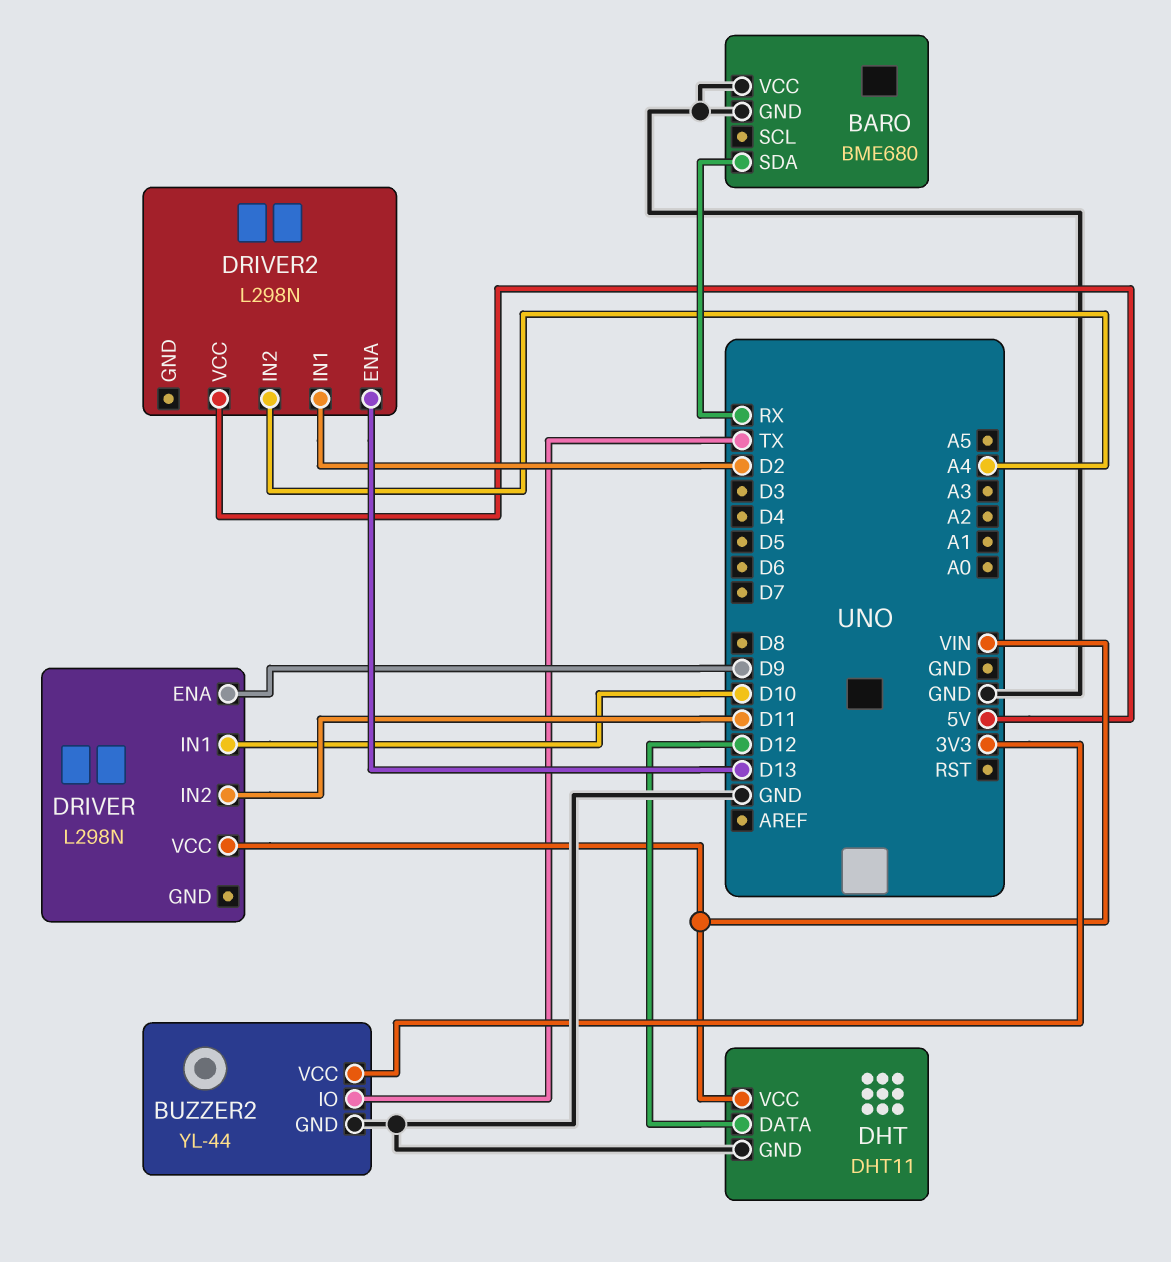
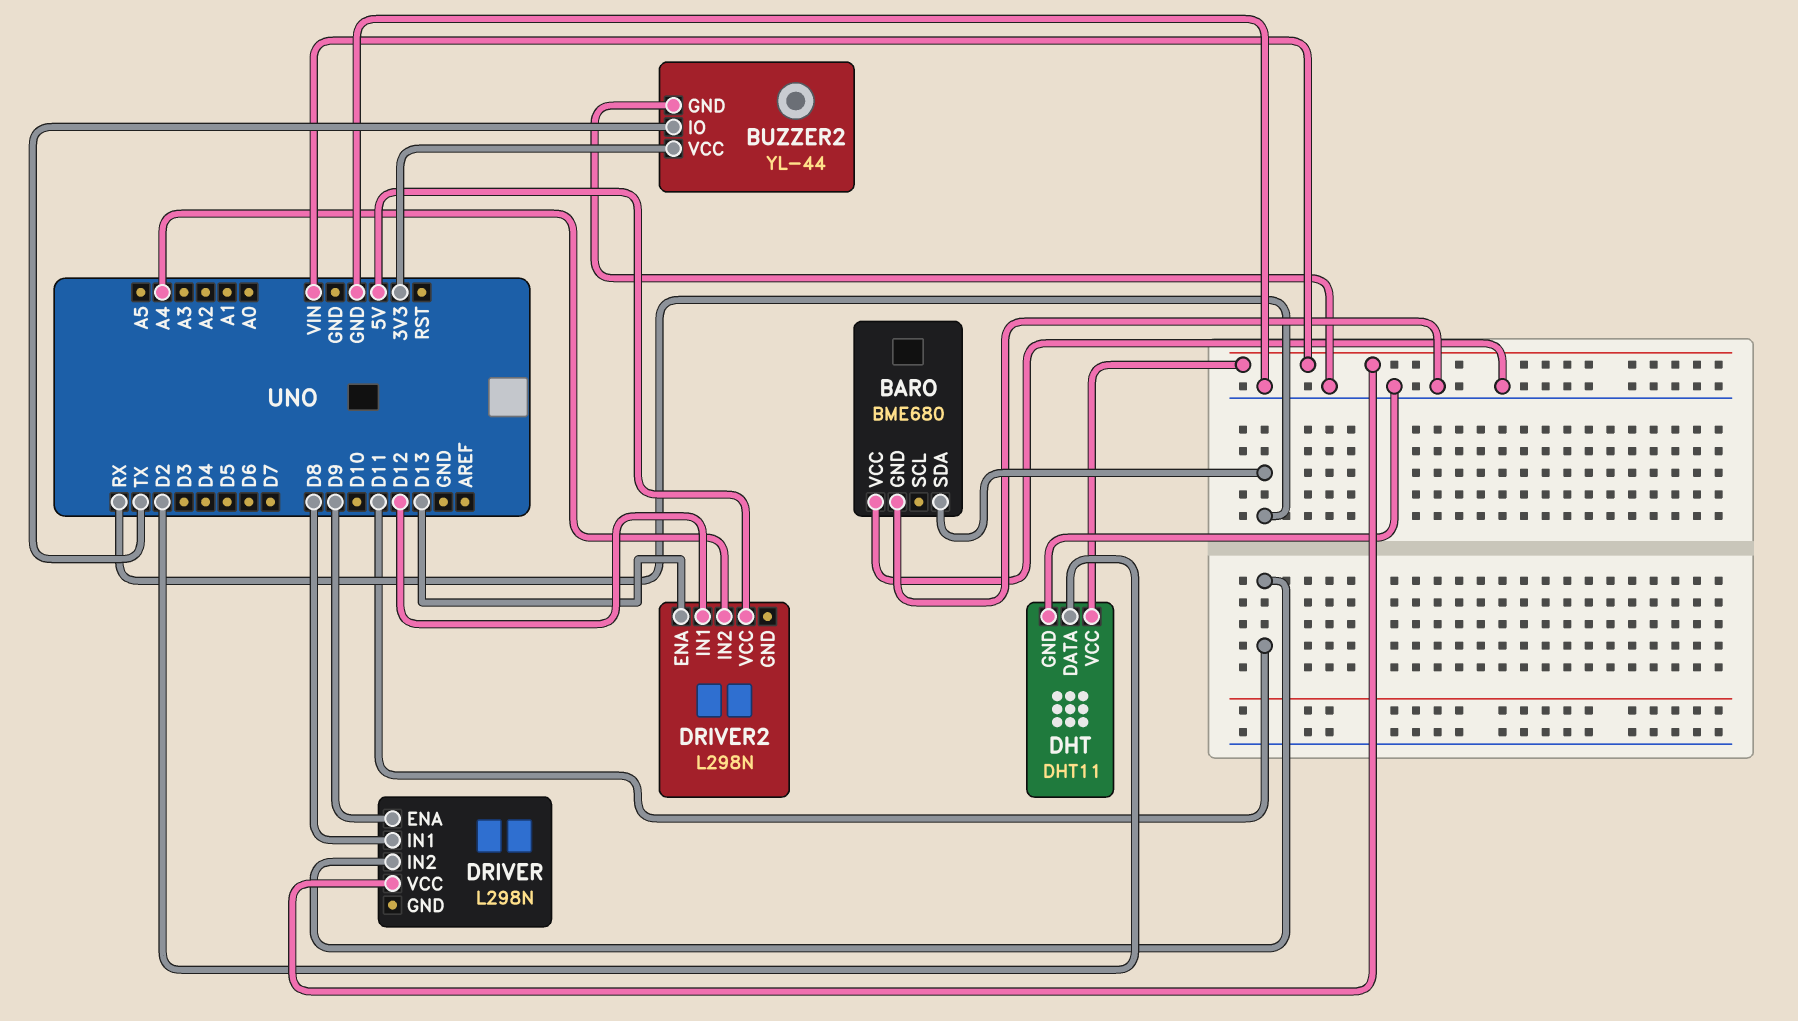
DHT pin DATA: D12 -> D2
DRIVER pin IN1: D10 -> D8
DRIVER2 pin IN1: D2 -> D12

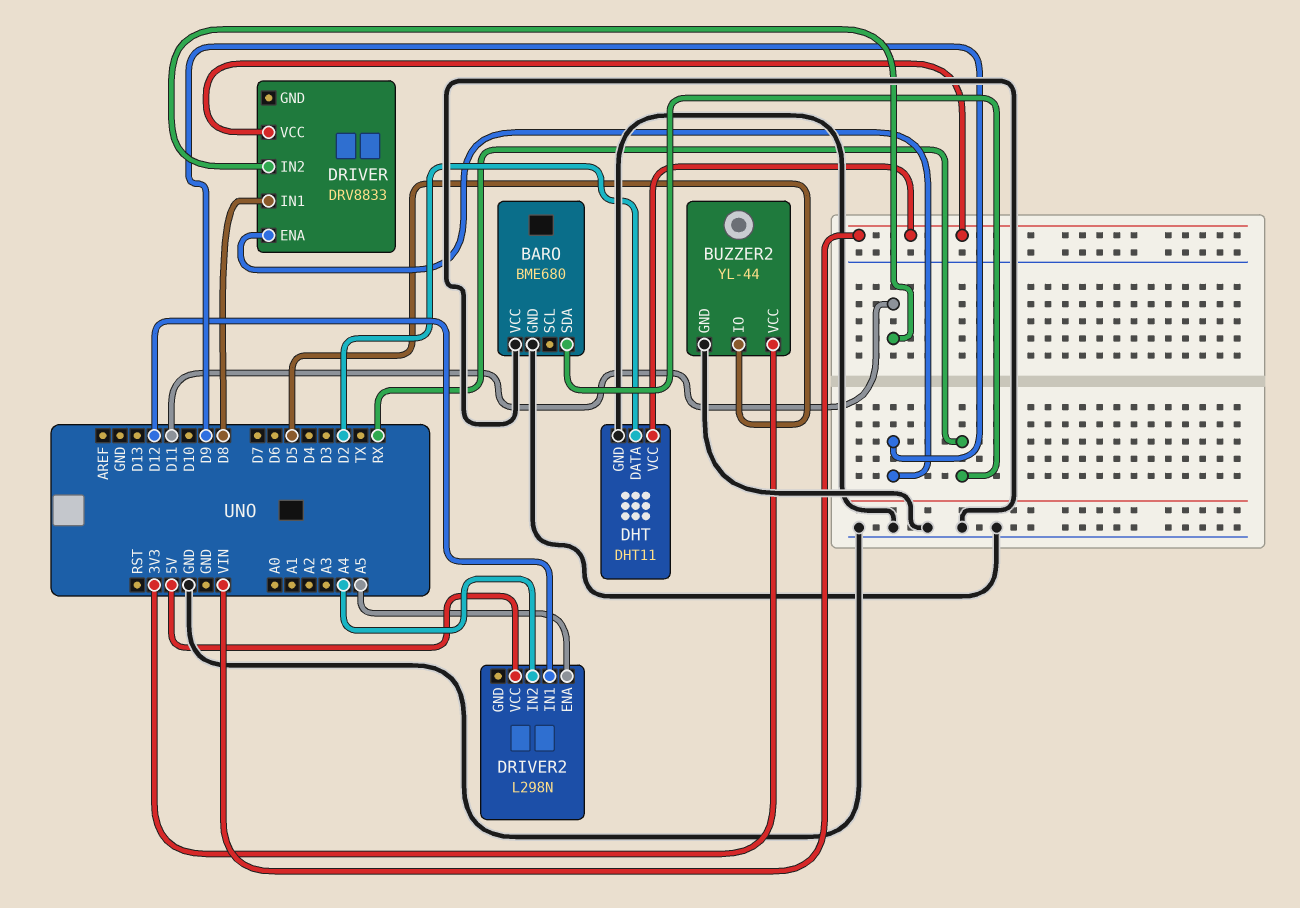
BUZZER2 pin IO: TX -> D5
DRIVER: L298N -> DRV8833
DRIVER2 pin ENA: D13 -> A5

